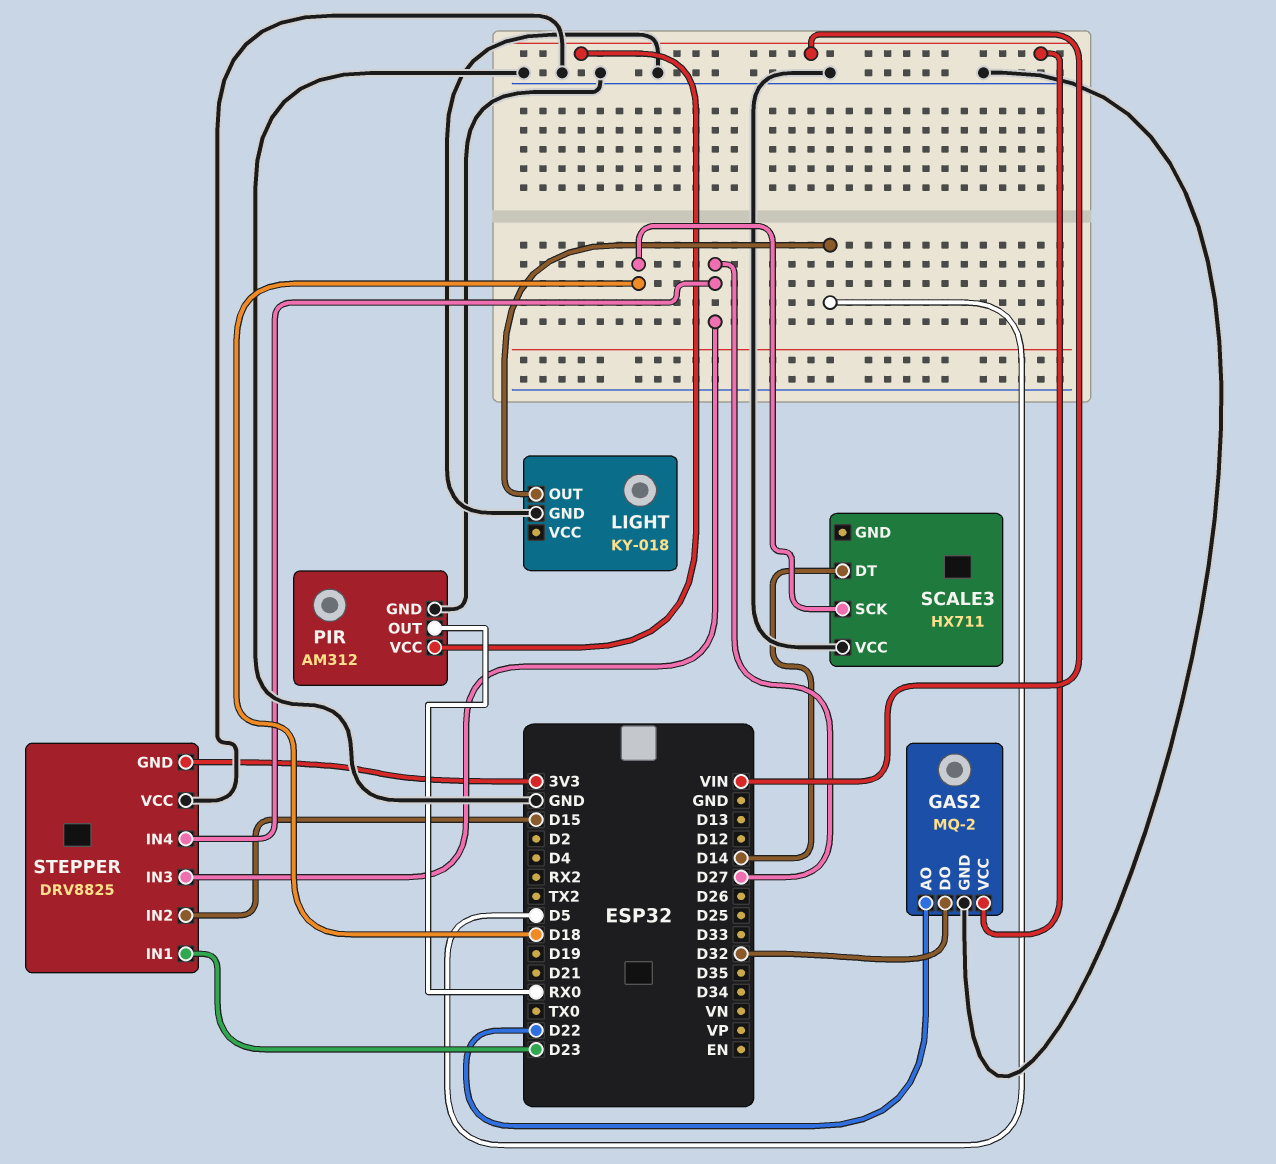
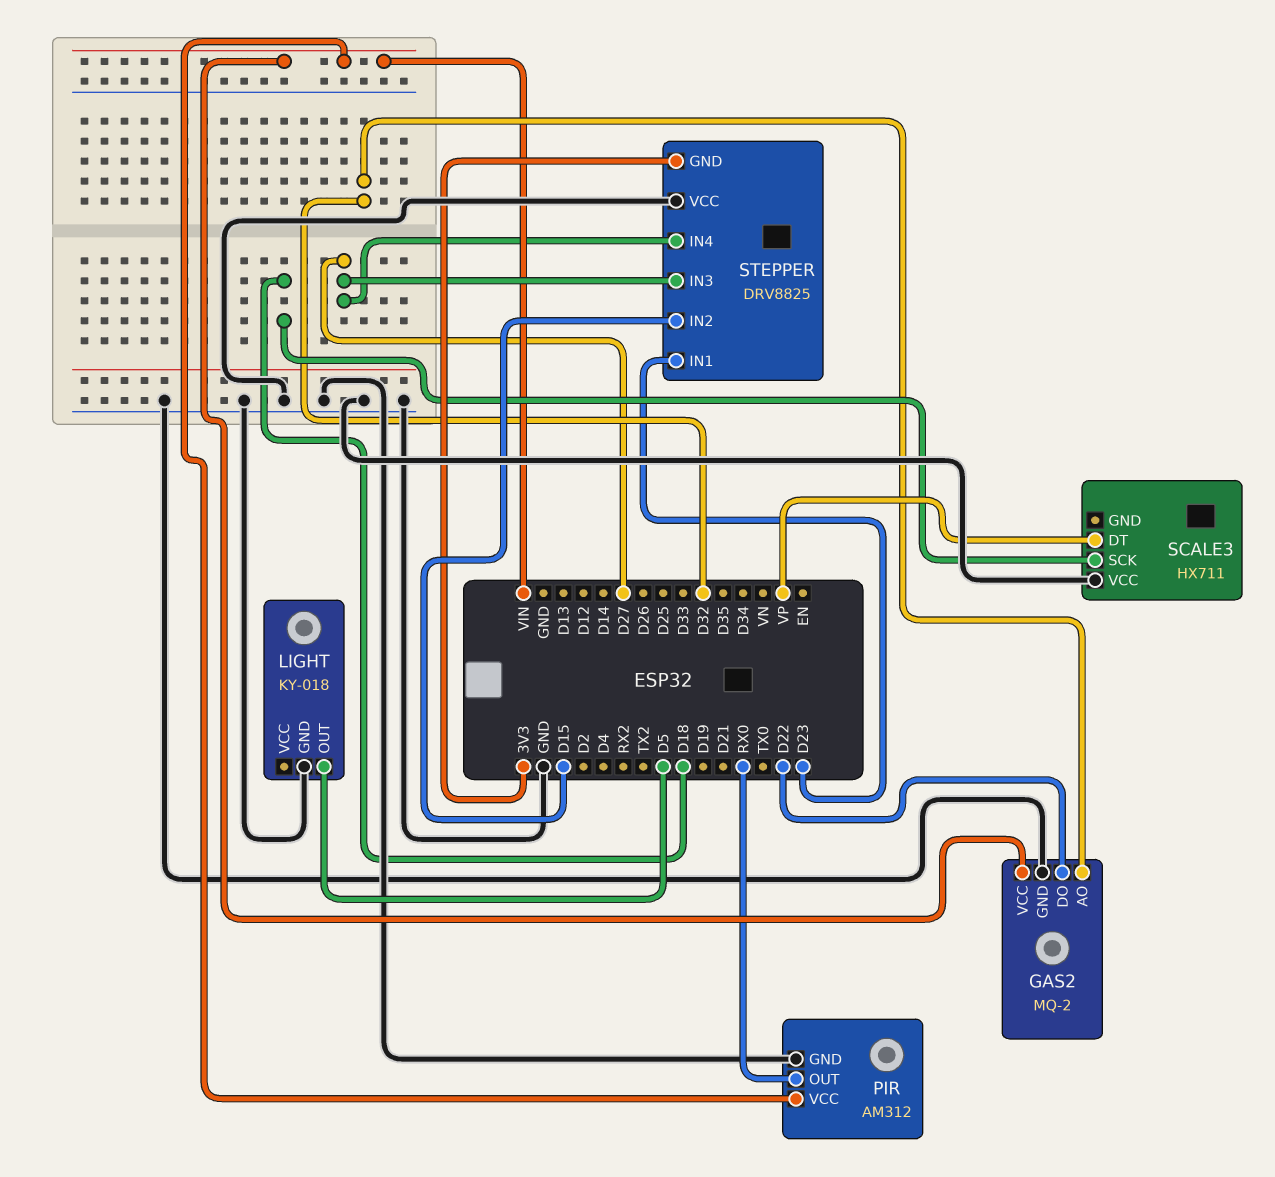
GAS2 pin AO: D22 -> D32
GAS2 pin DO: D32 -> D22
SCALE3 pin DT: D14 -> VP

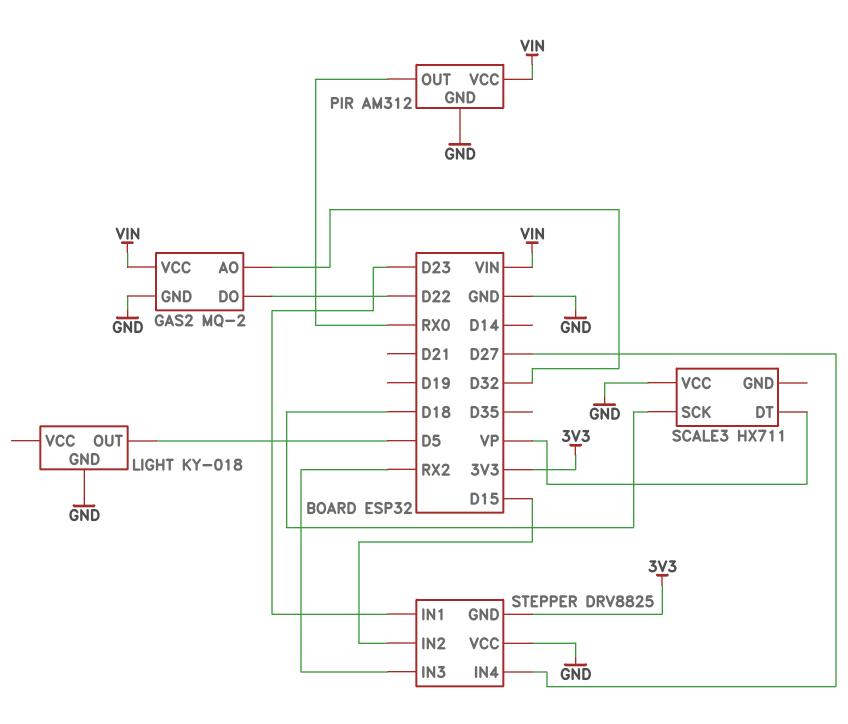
STEPPER pin IN3: D27 -> RX2

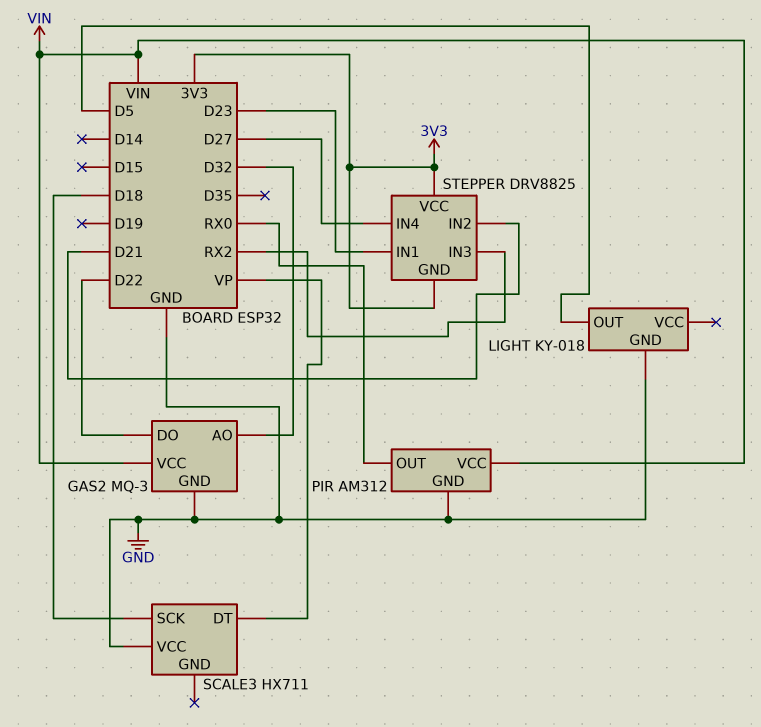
GAS2: MQ-2 -> MQ-3
STEPPER pin IN2: D15 -> D21
STEPPER pin VCC: GND -> 3V3

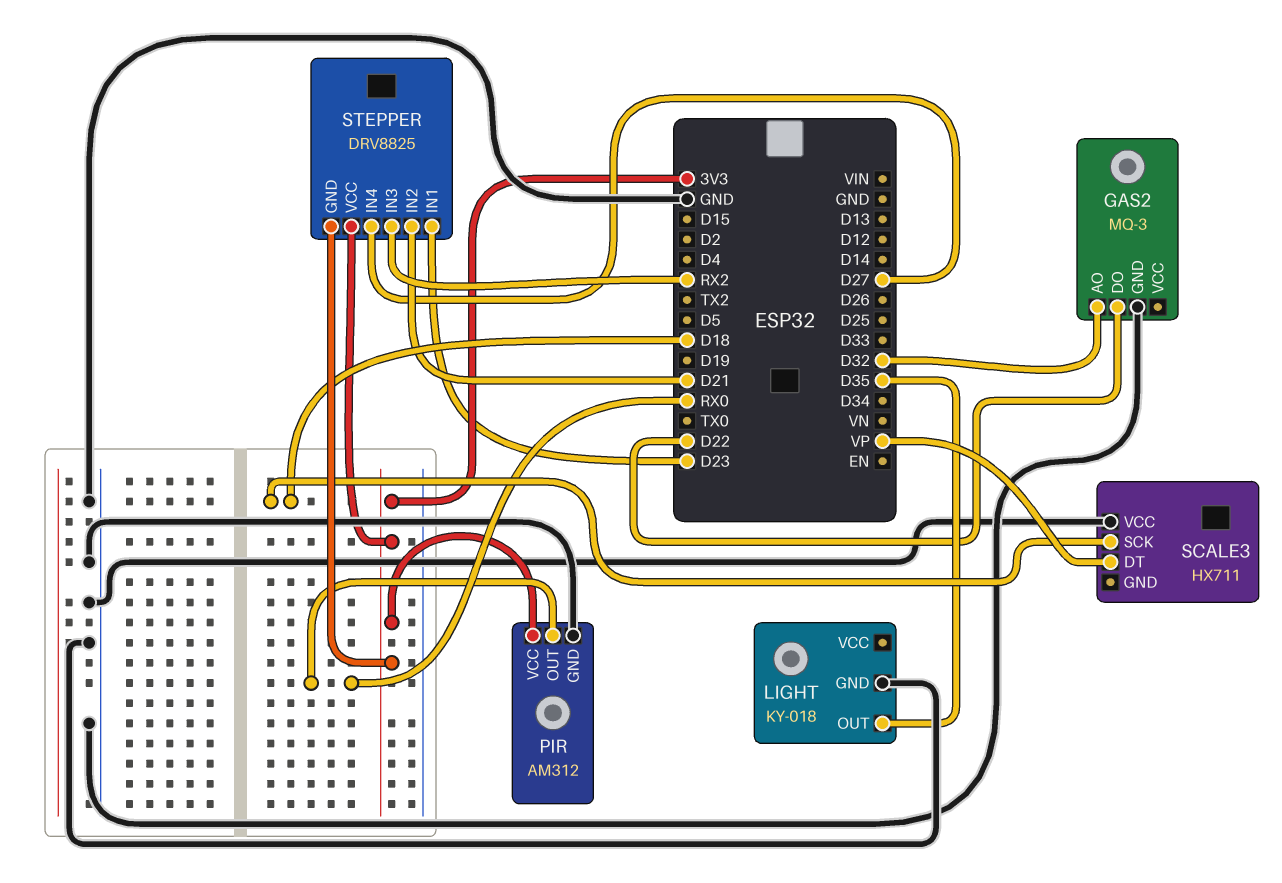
GAS2 pin VCC: VIN -> none
LIGHT pin OUT: D5 -> D35
PIR pin VCC: VIN -> 3V3

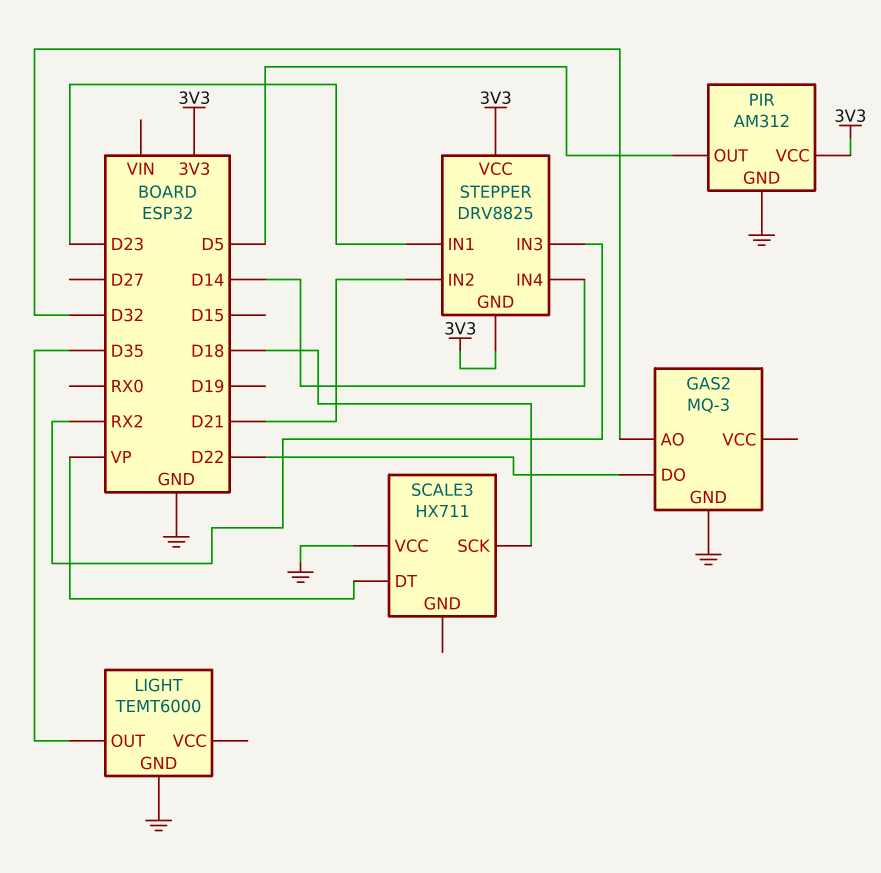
LIGHT: KY-018 -> TEMT6000
PIR pin OUT: RX0 -> D5
STEPPER pin IN4: D27 -> D14

